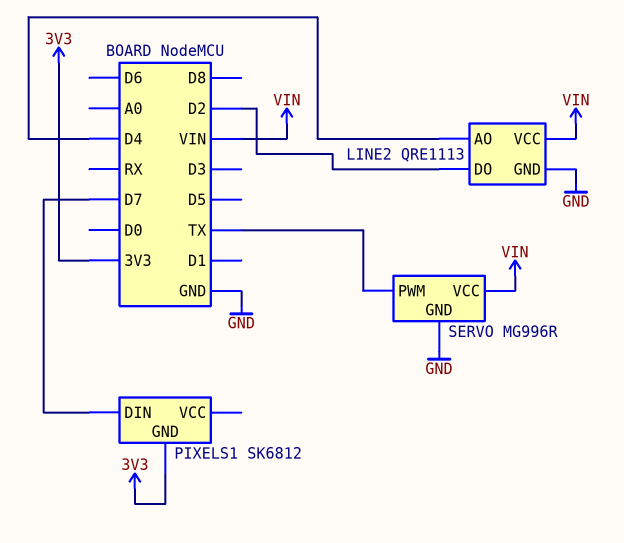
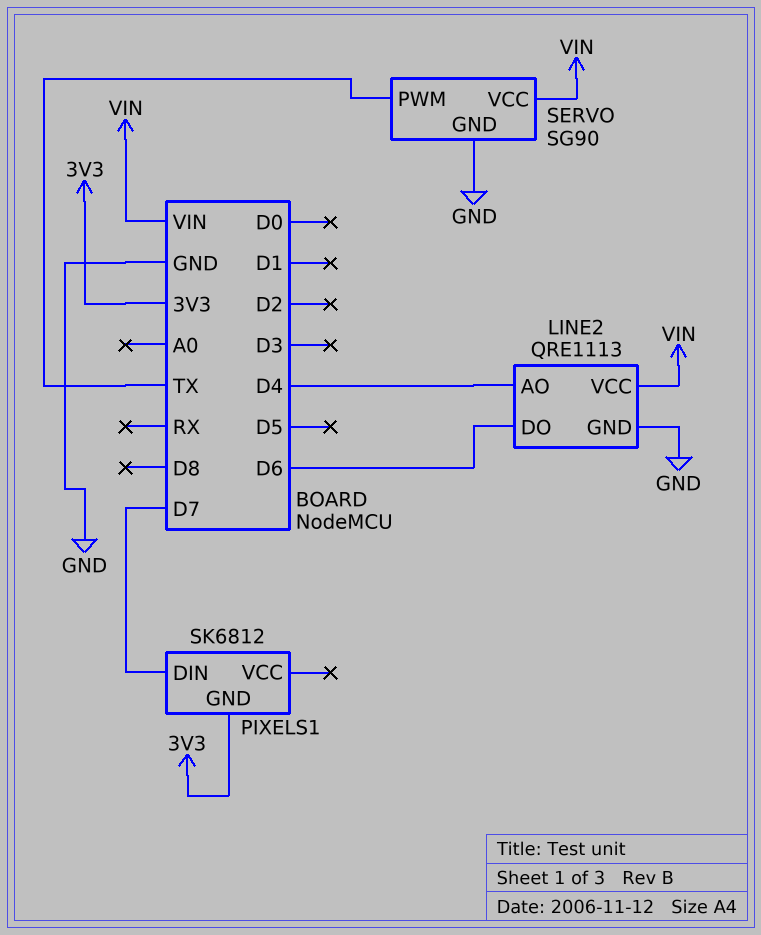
LINE2 pin DO: D2 -> D6
SERVO: MG996R -> SG90

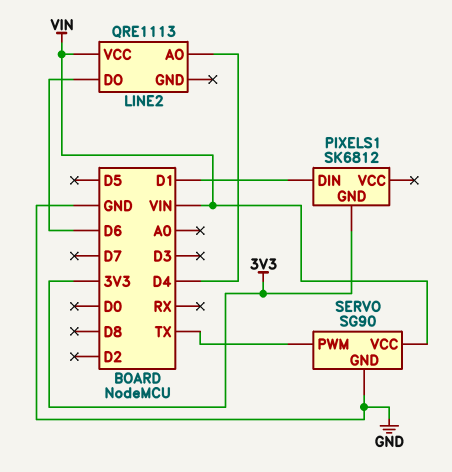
LINE2 pin GND: GND -> none
PIXELS1 pin DIN: D7 -> D1

